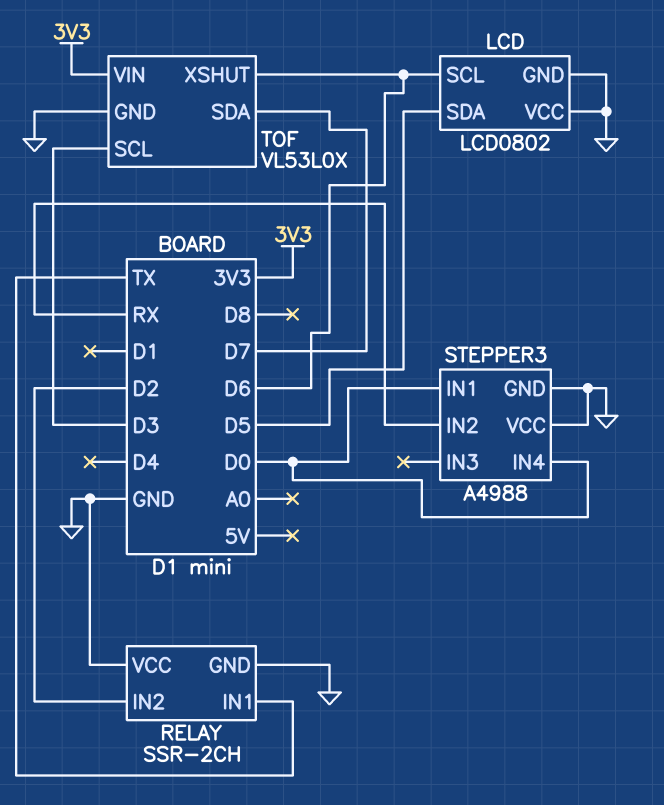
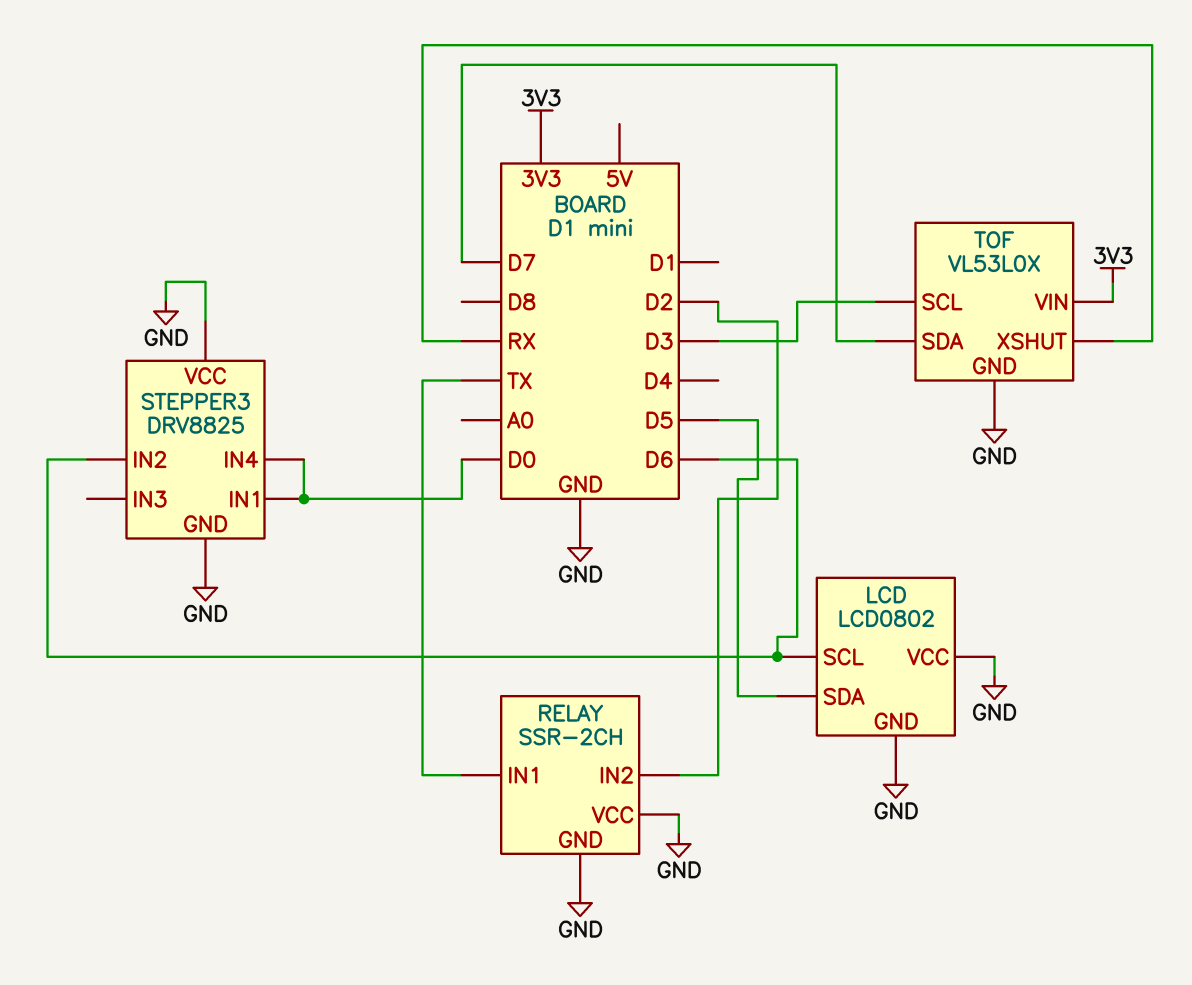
STEPPER3: A4988 -> DRV8825
STEPPER3 pin IN2: RX -> D6
TOF pin XSHUT: D6 -> RX

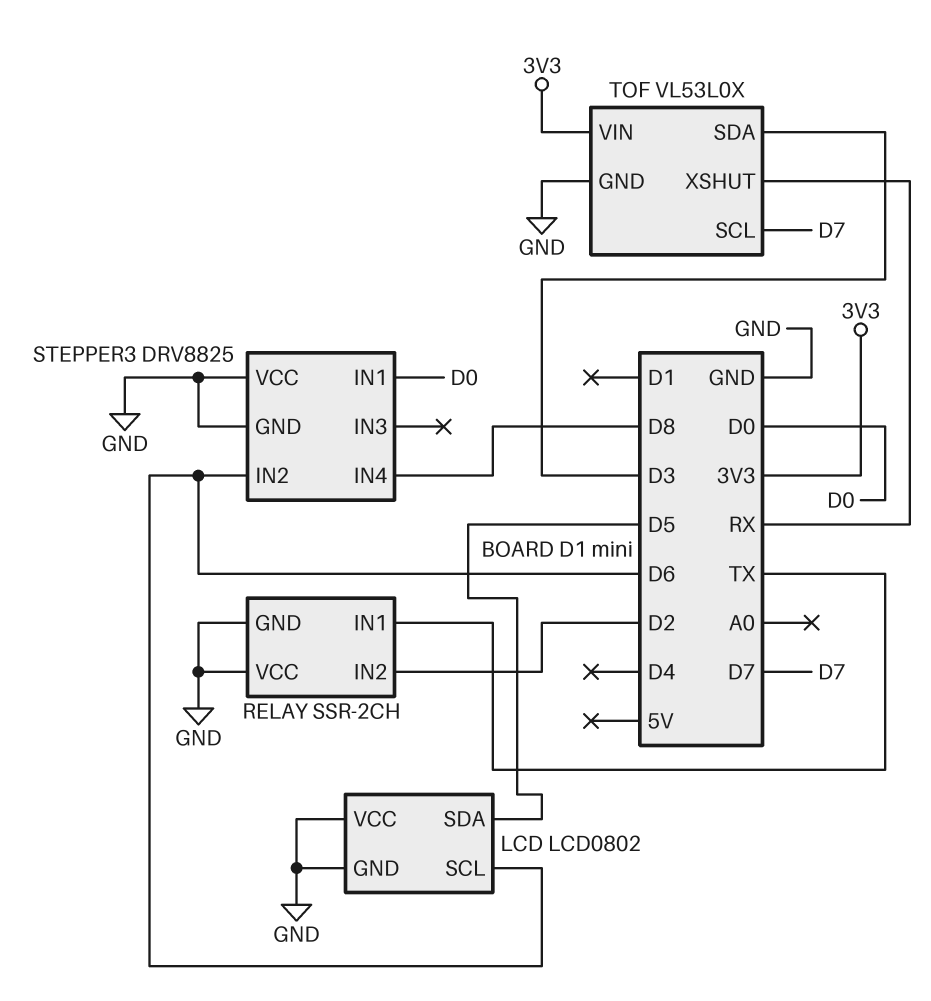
STEPPER3 pin IN4: D0 -> D8
TOF pin SCL: D3 -> D7
TOF pin SDA: D7 -> D3

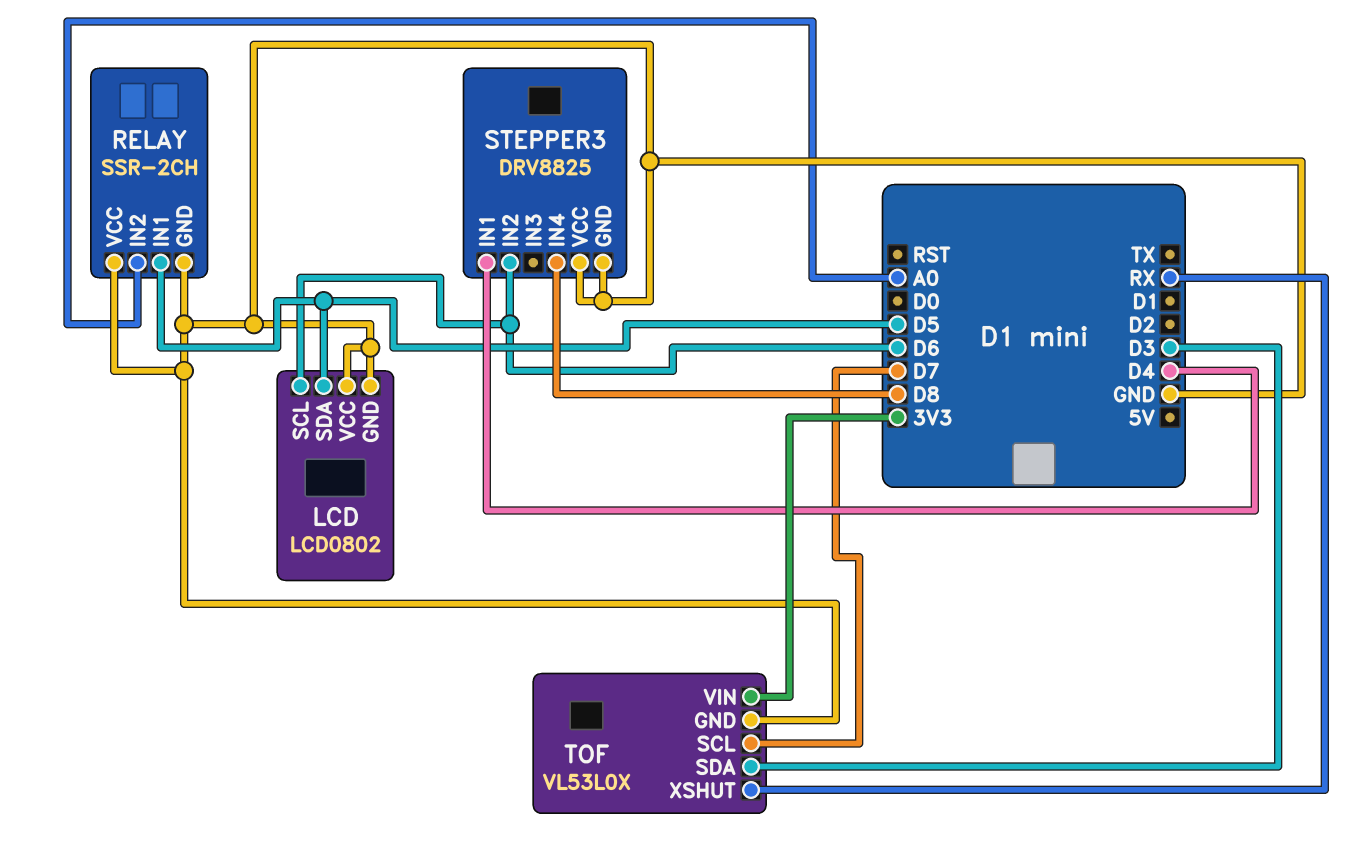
RELAY pin IN1: TX -> D5
RELAY pin IN2: D2 -> A0
STEPPER3 pin IN1: D0 -> D4

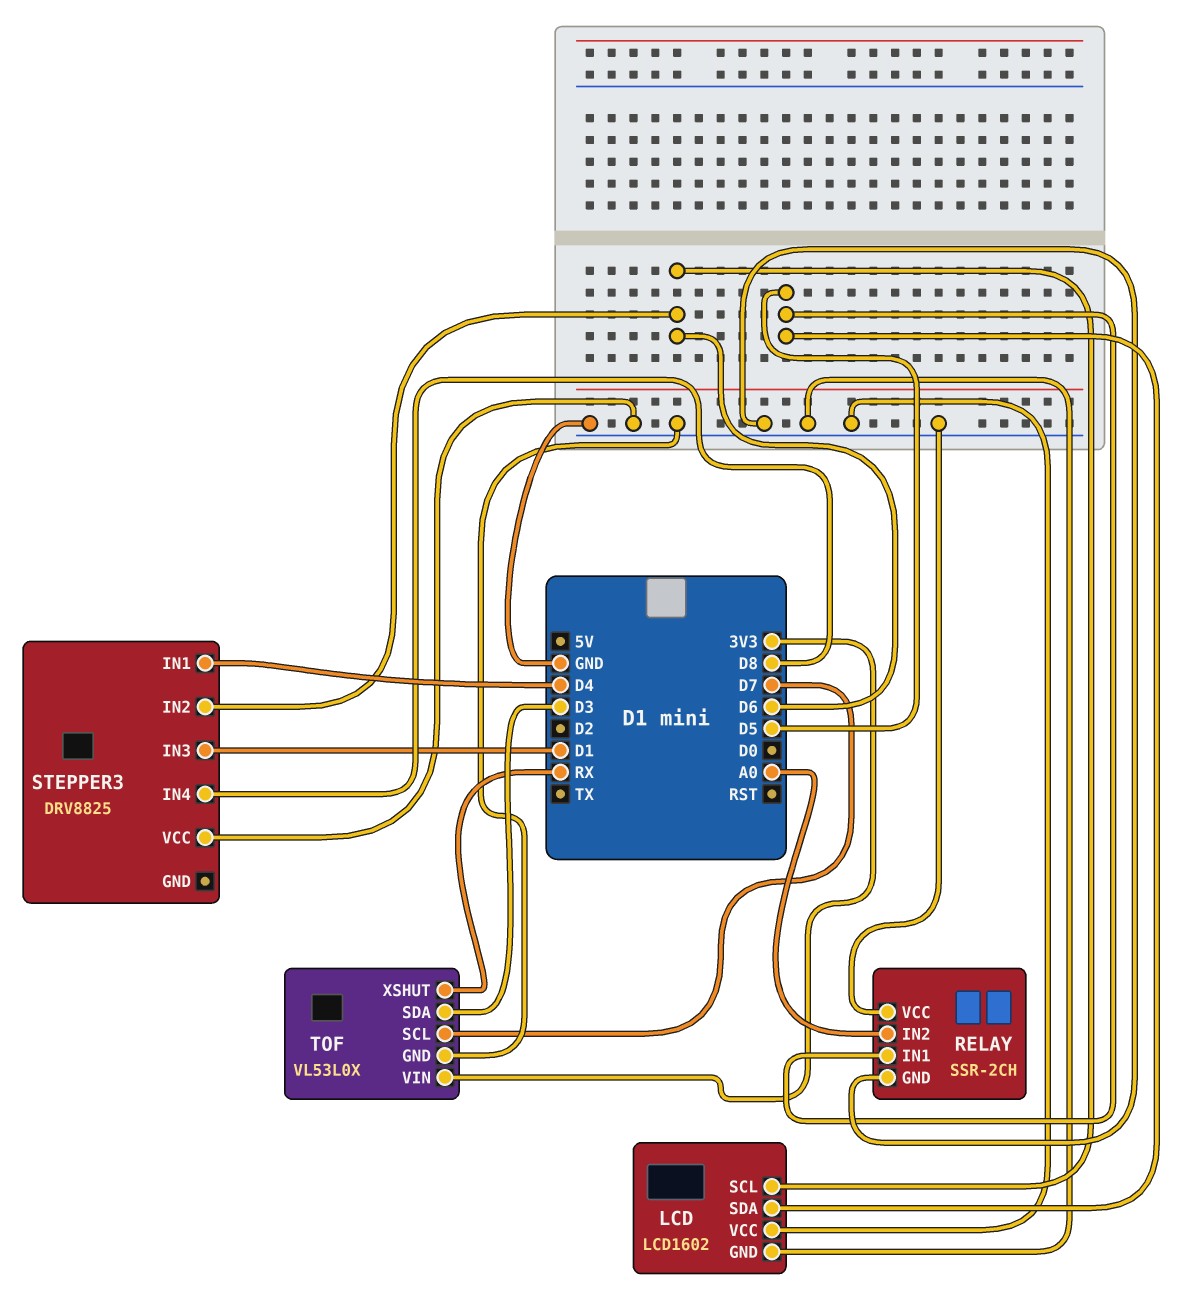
LCD: LCD0802 -> LCD1602
STEPPER3 pin GND: GND -> none
STEPPER3 pin IN3: none -> D1

